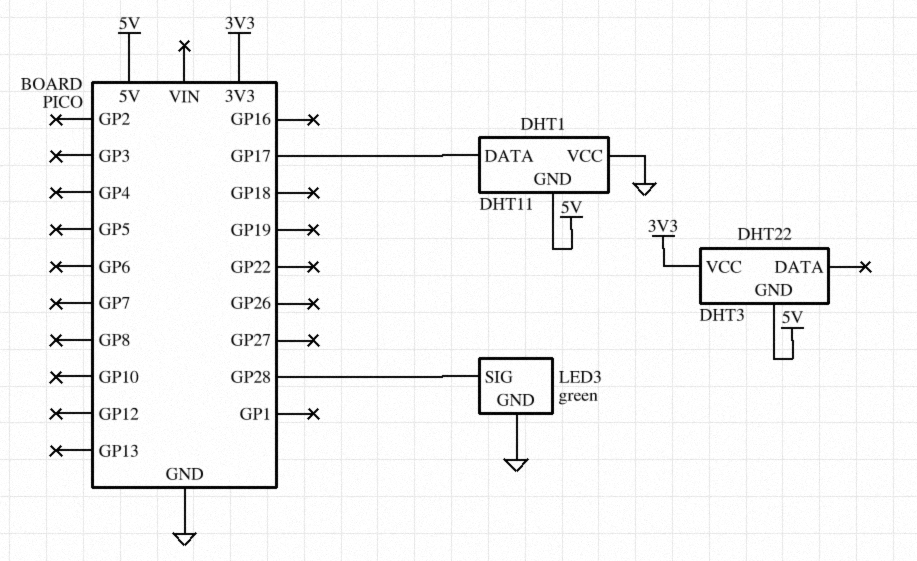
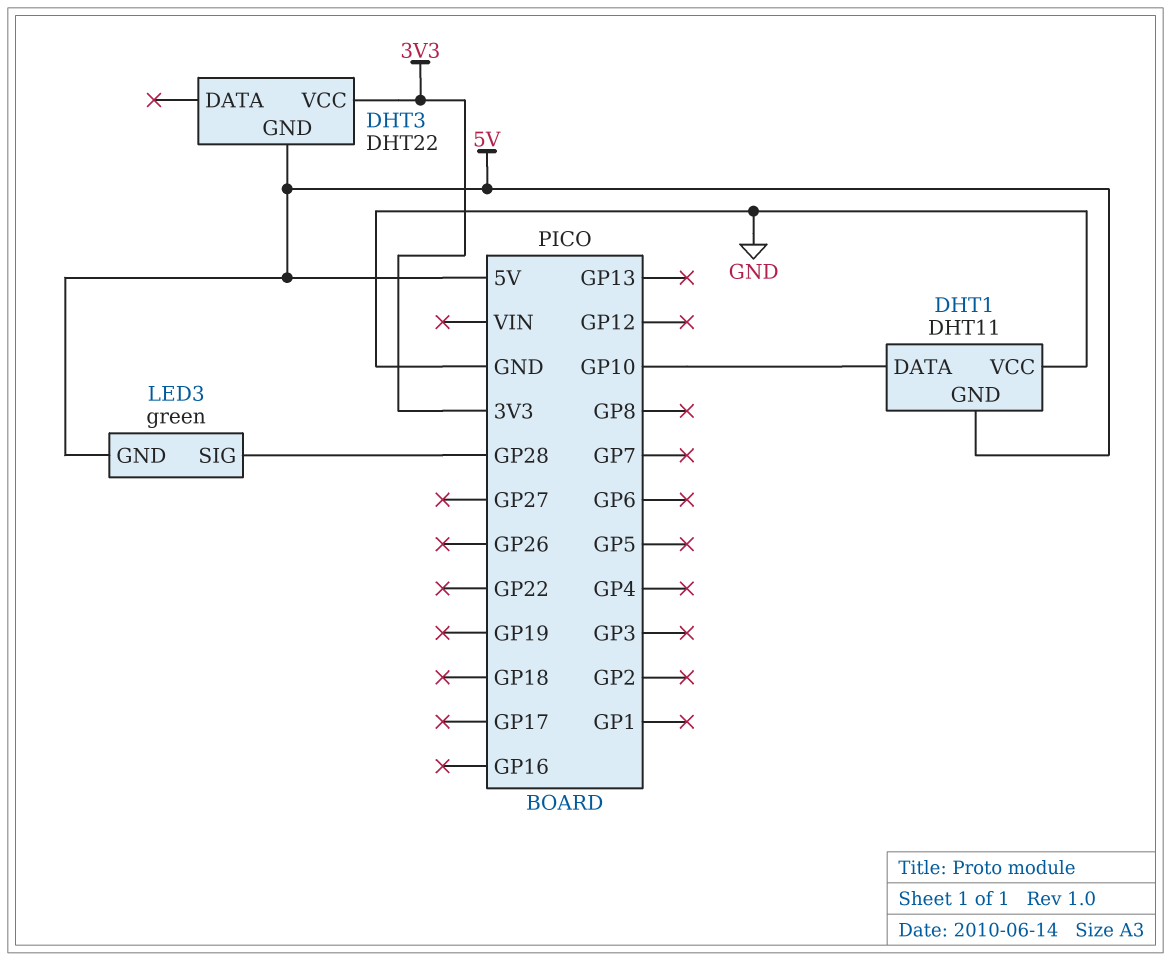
DHT1 pin DATA: GP17 -> GP10
LED3 pin GND: GND -> 5V

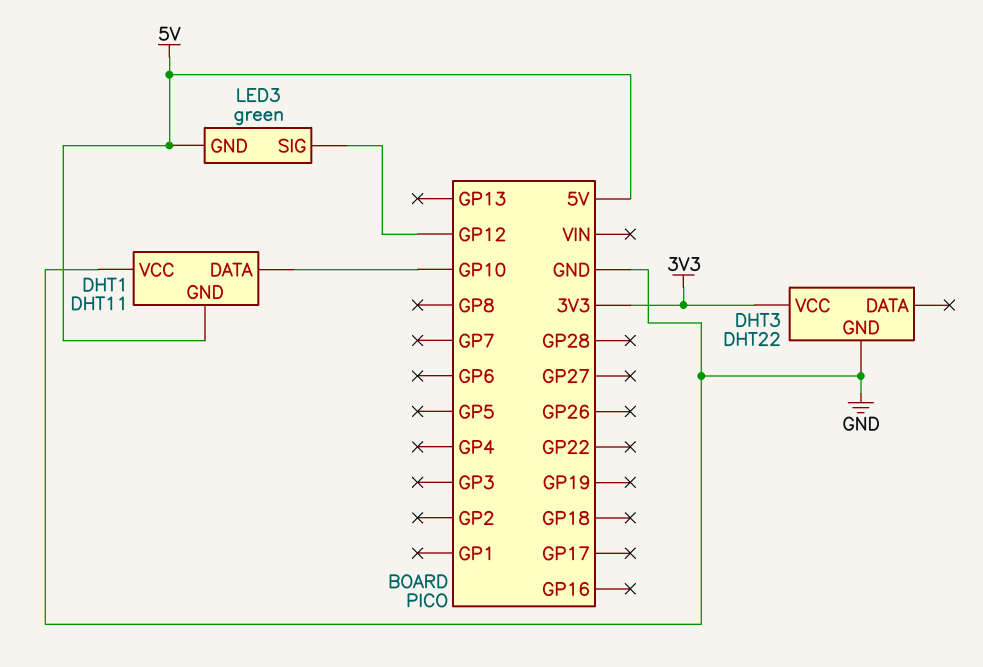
DHT3 pin GND: 5V -> GND
LED3 pin SIG: GP28 -> GP12

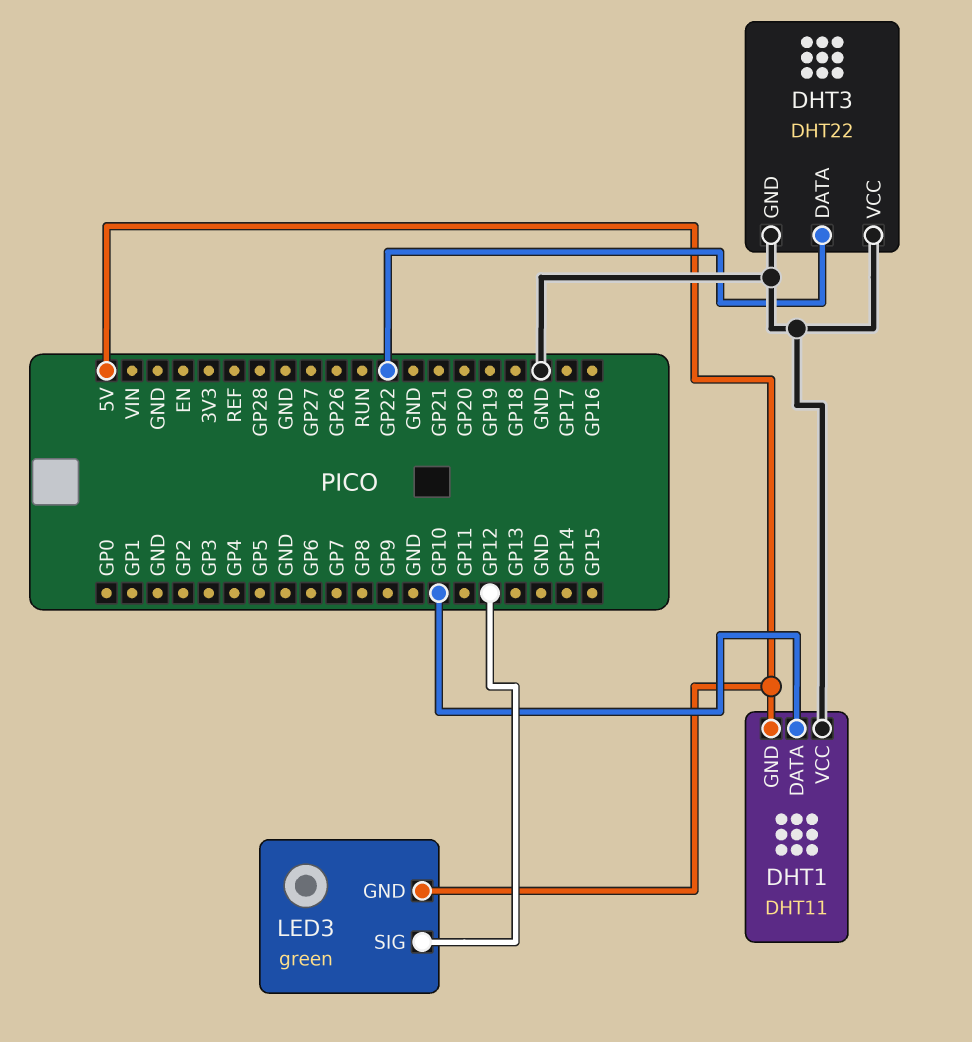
DHT3 pin DATA: none -> GP22
DHT3 pin VCC: 3V3 -> GND

